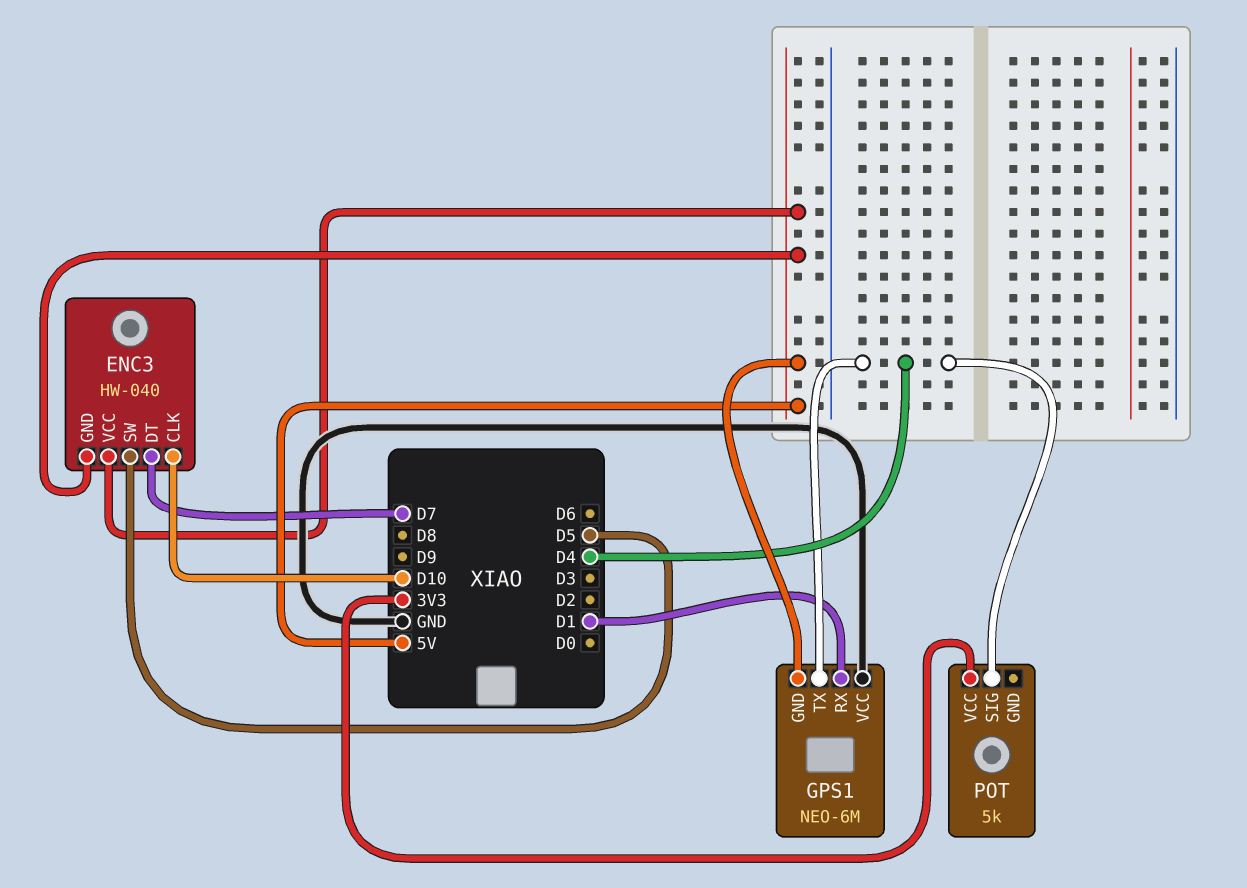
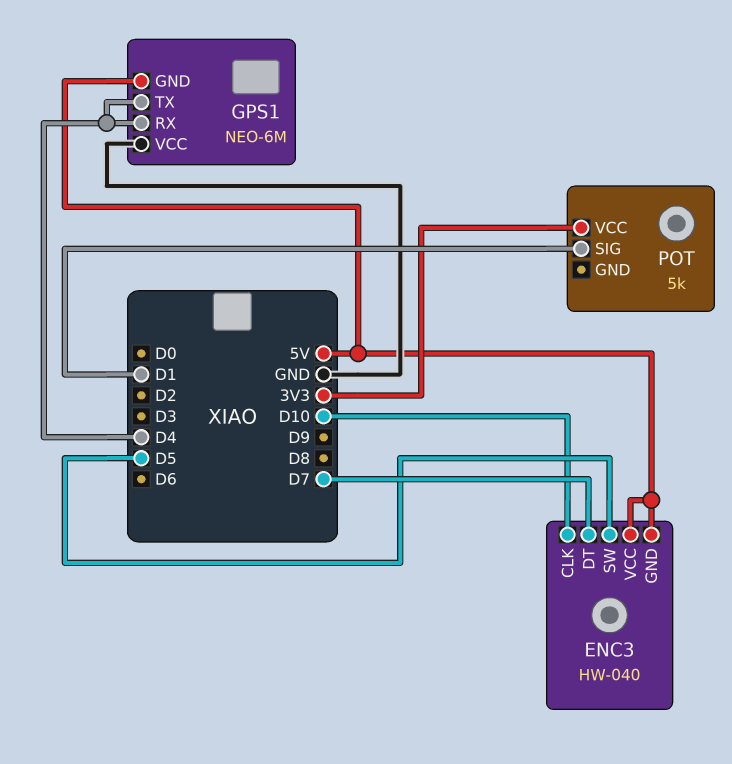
GPS1 pin RX: D1 -> D4
POT pin SIG: D4 -> D1

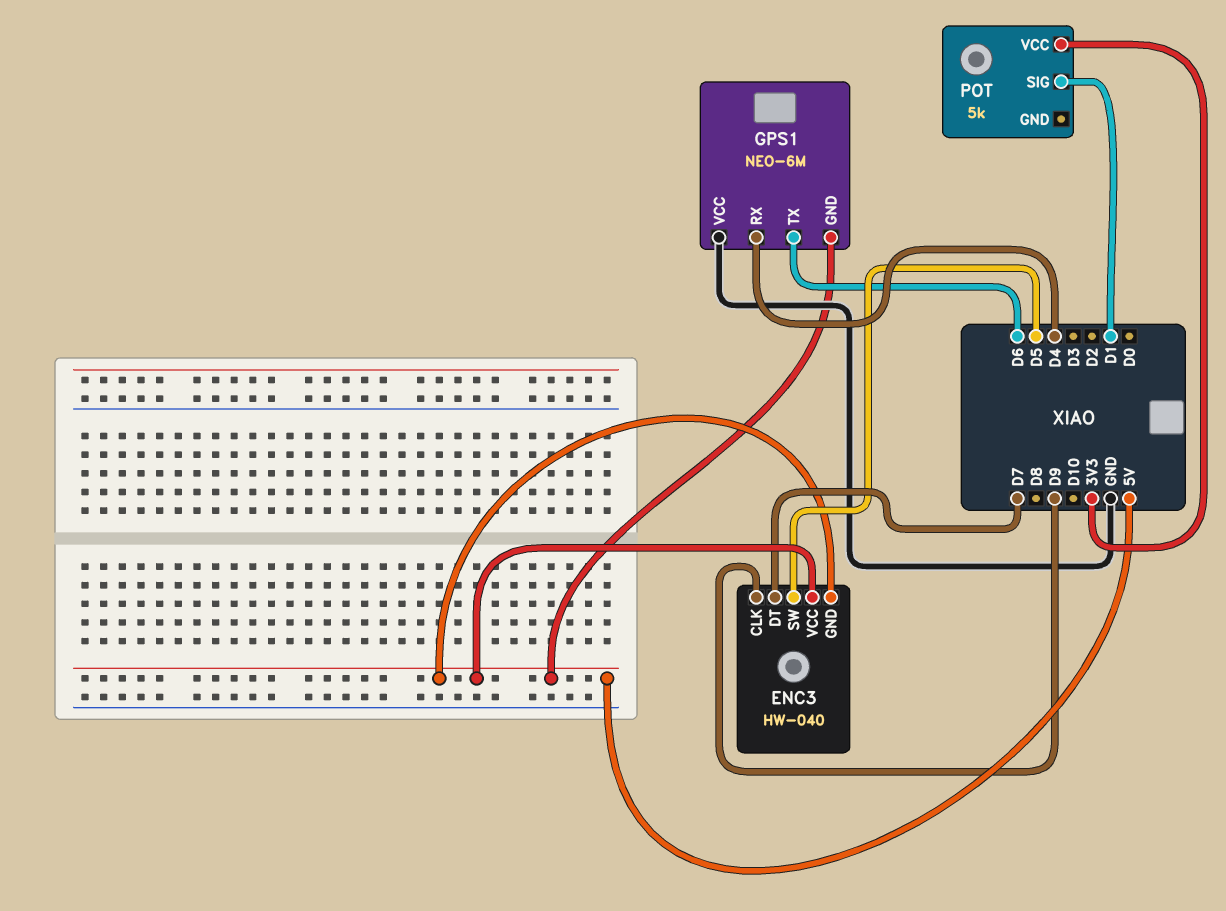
ENC3 pin CLK: D10 -> D9
GPS1 pin TX: D4 -> D6

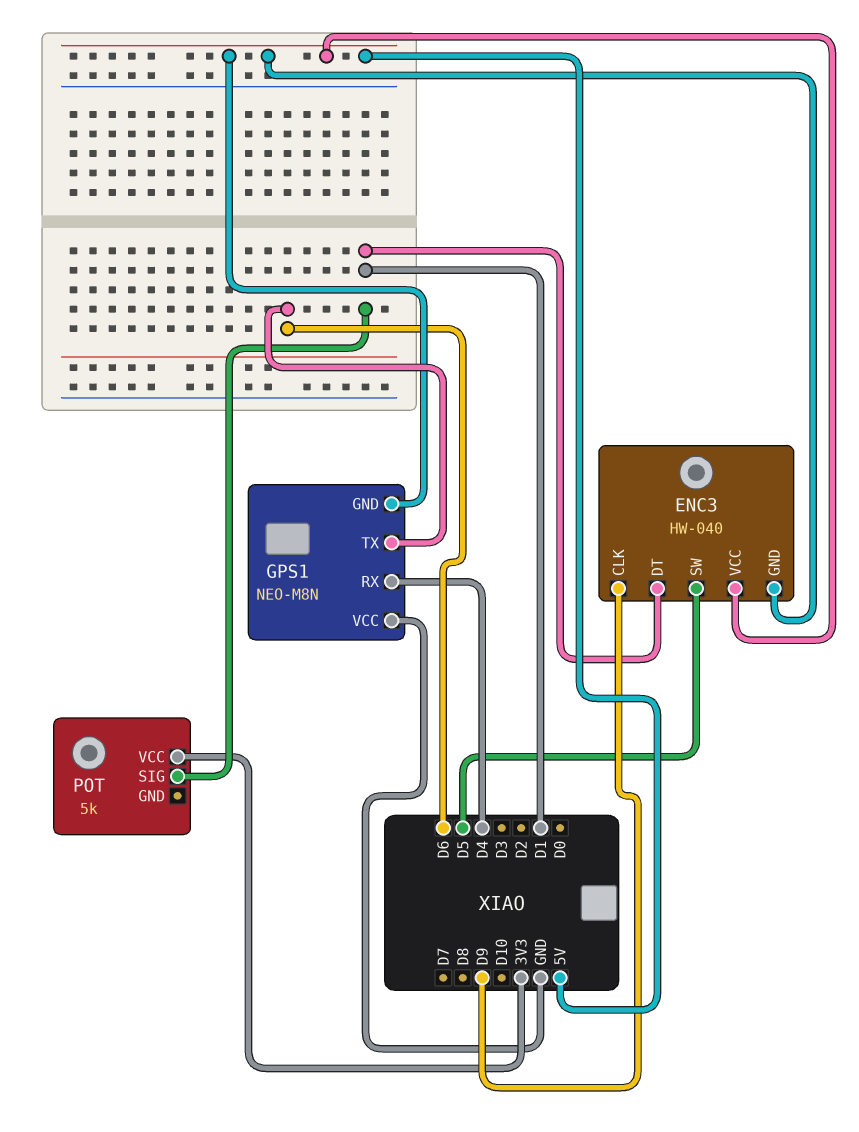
ENC3 pin DT: D7 -> D1
GPS1: NEO-6M -> NEO-M8N

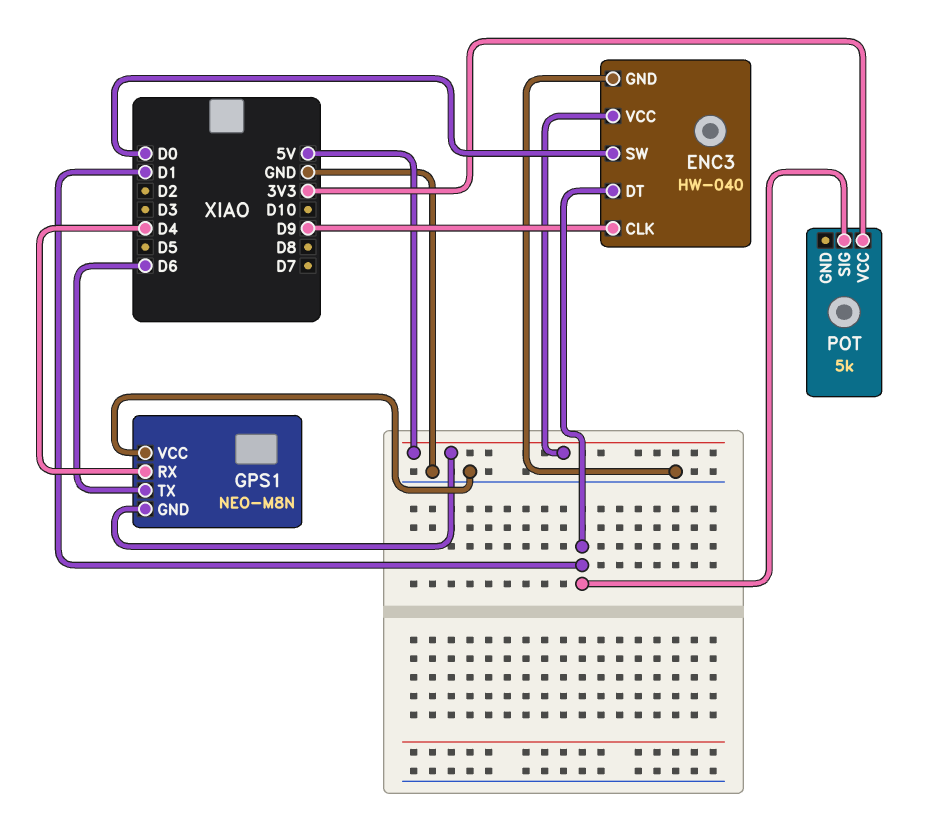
ENC3 pin GND: 5V -> GND
ENC3 pin SW: D5 -> D0

